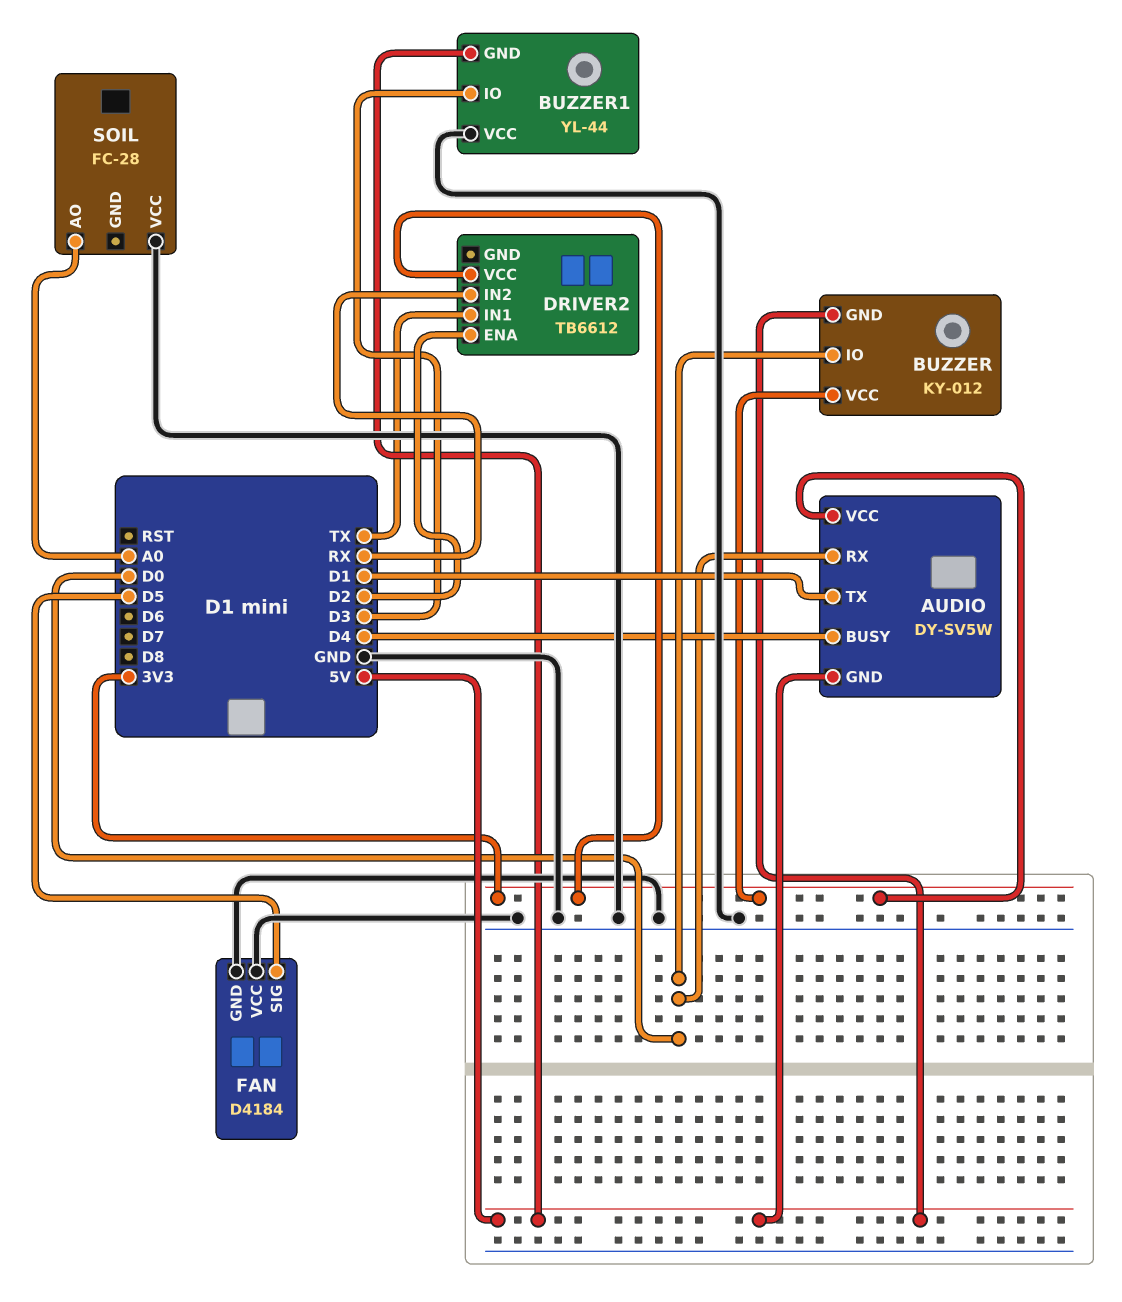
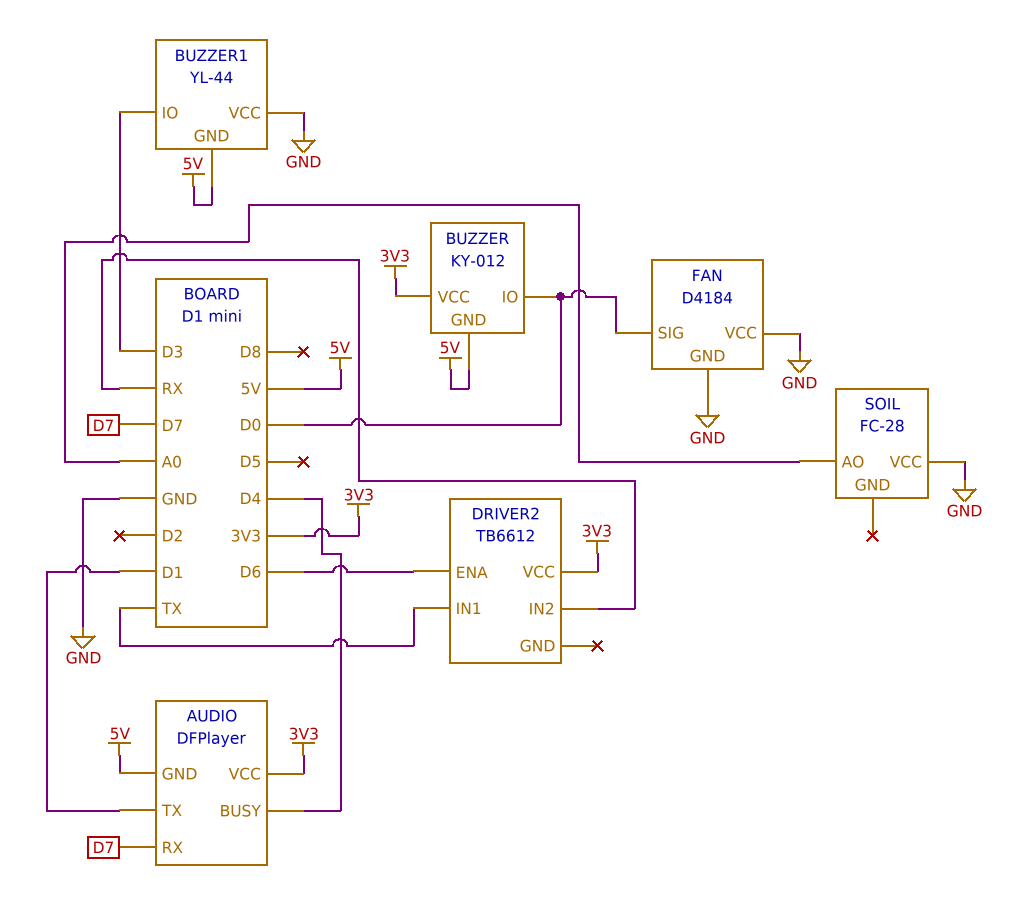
AUDIO: DY-SV5W -> DFPlayer
AUDIO pin RX: D0 -> D7
DRIVER2 pin ENA: D2 -> D6
FAN pin SIG: D5 -> D0

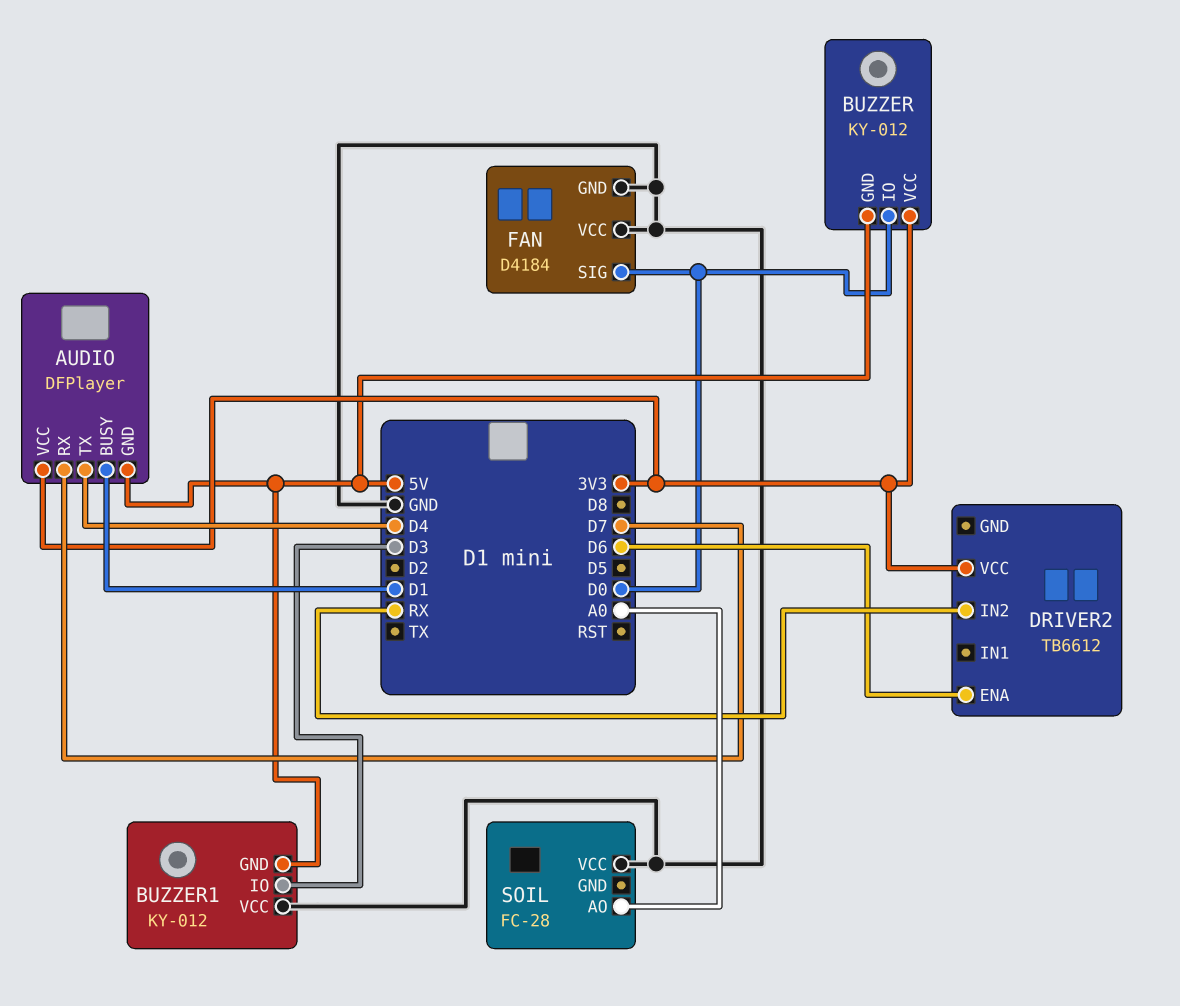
AUDIO pin BUSY: D4 -> D1
AUDIO pin TX: D1 -> D4
BUZZER1: YL-44 -> KY-012
DRIVER2 pin IN1: TX -> none

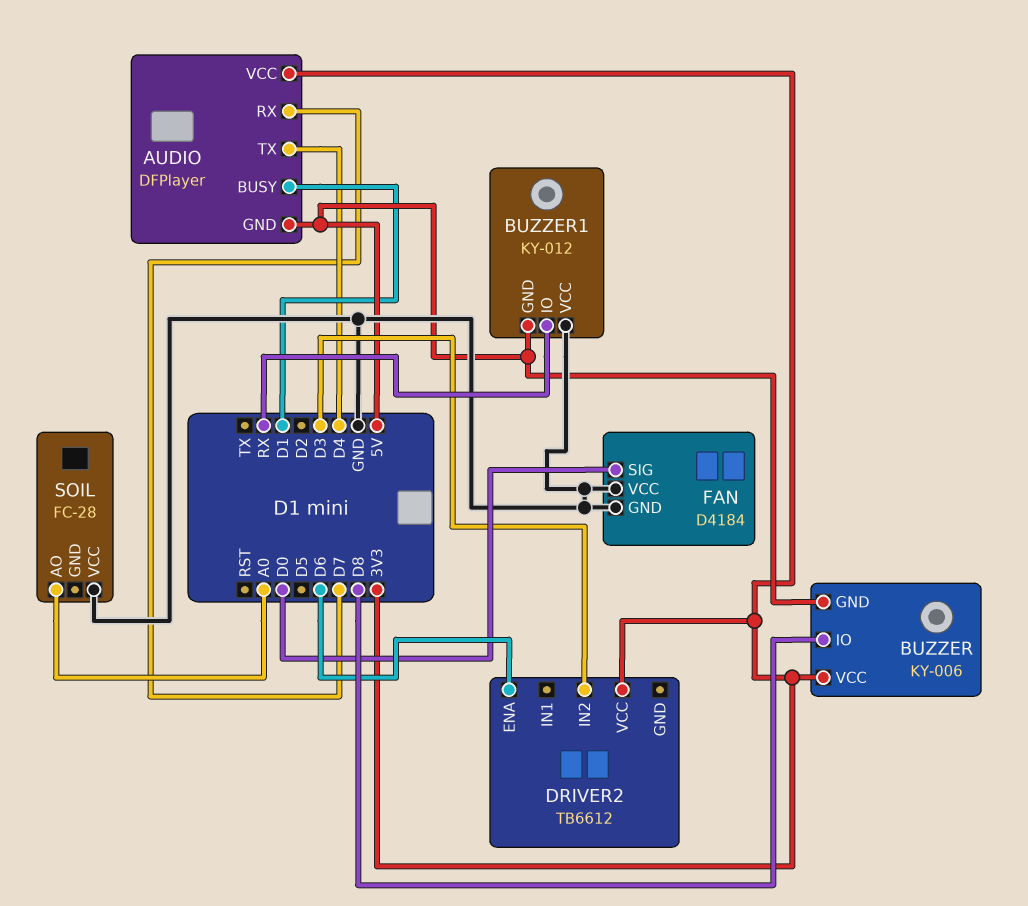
BUZZER: KY-012 -> KY-006
BUZZER pin IO: D0 -> D8
BUZZER1 pin IO: D3 -> RX
DRIVER2 pin IN2: RX -> D3

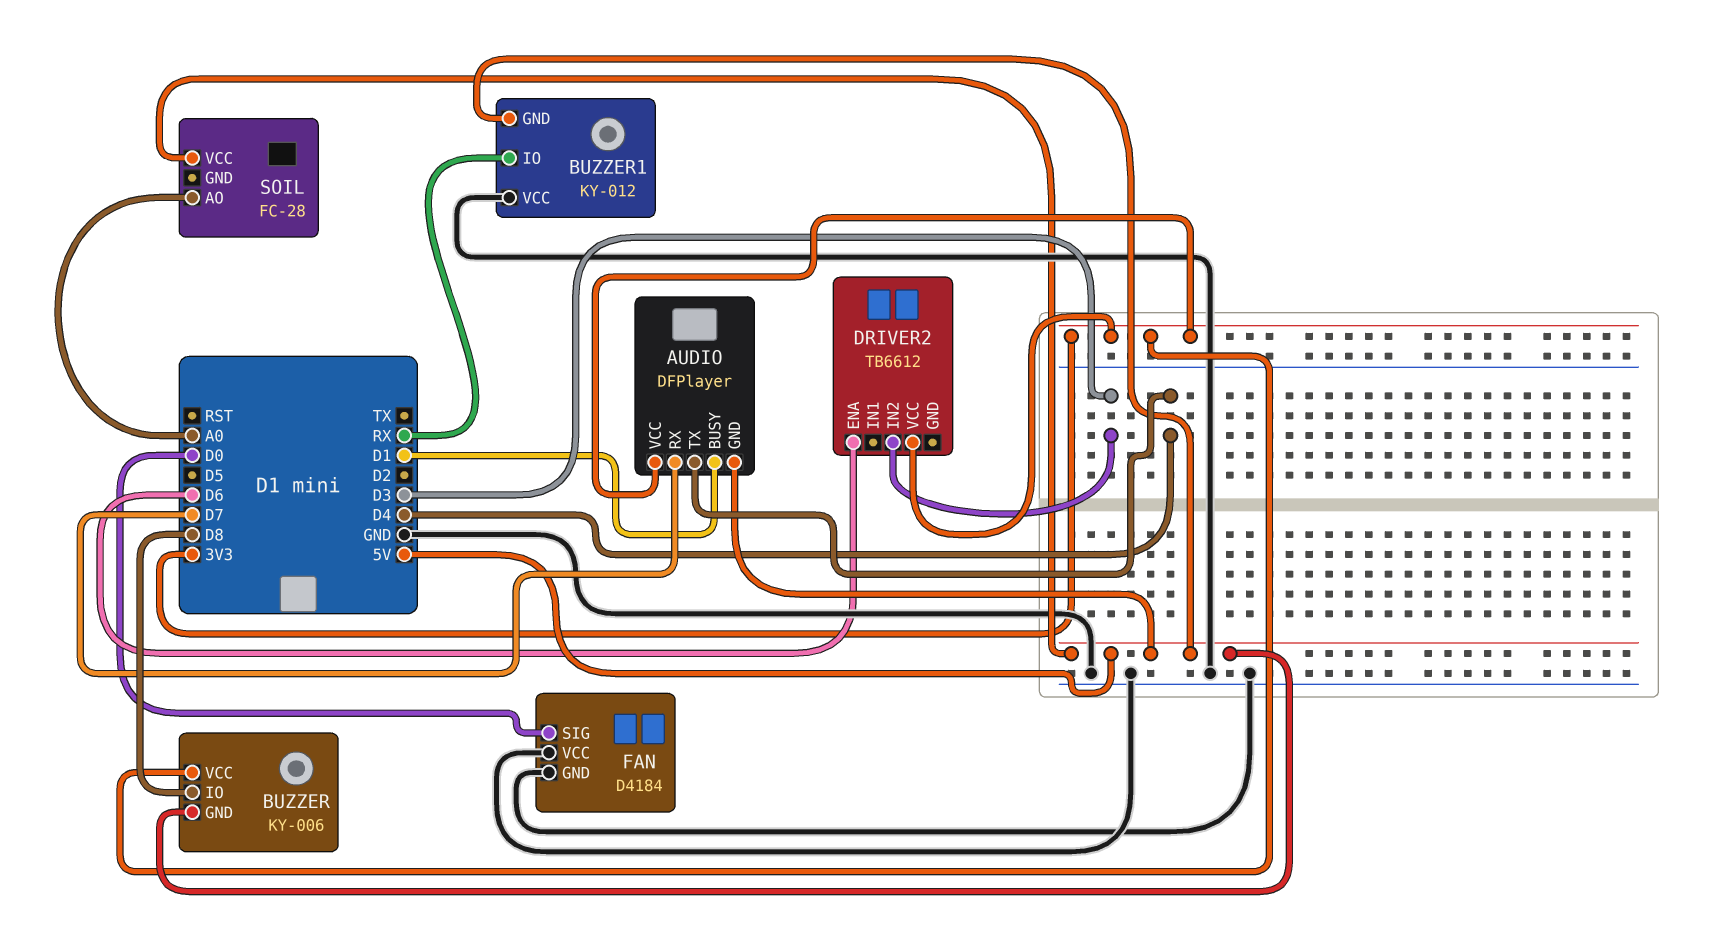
SOIL pin VCC: GND -> 5V

